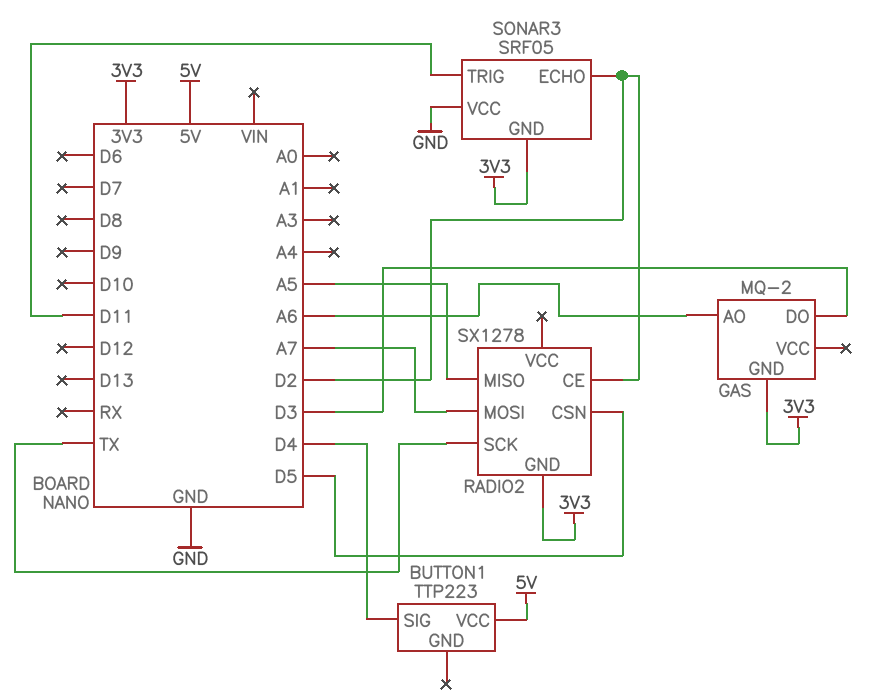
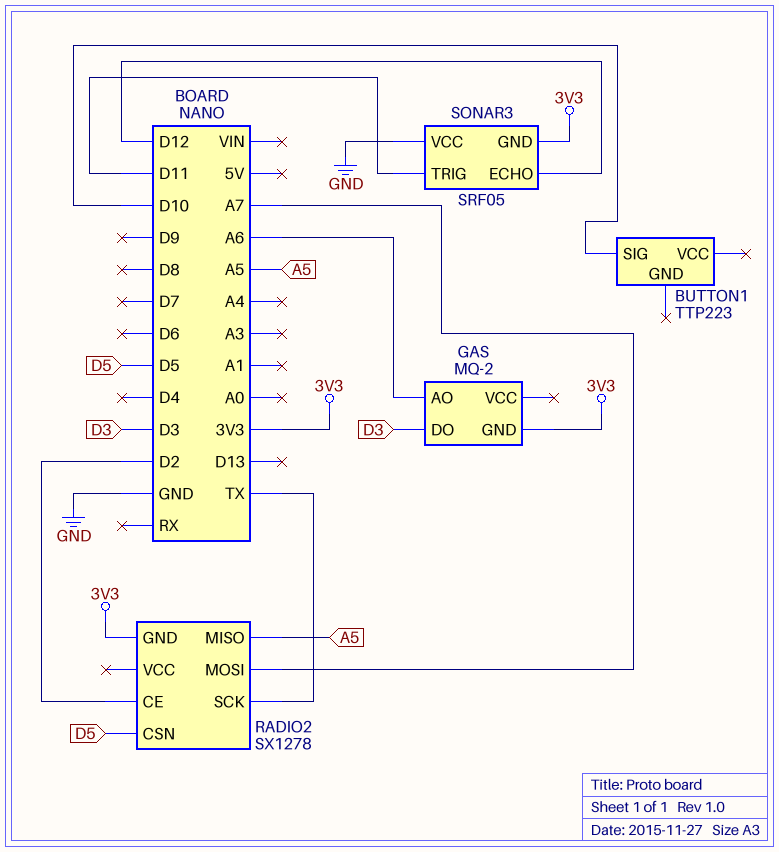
BUTTON1 pin SIG: D4 -> D10
BUTTON1 pin VCC: 5V -> none
SONAR3 pin ECHO: D2 -> D12

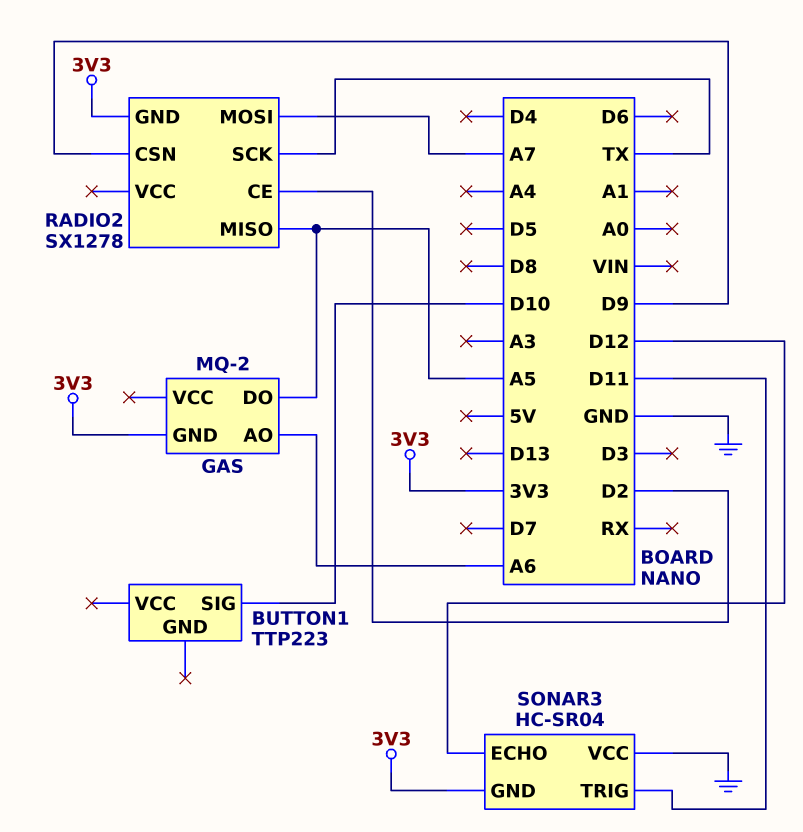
GAS pin DO: D3 -> A5
RADIO2 pin CSN: D5 -> D9
SONAR3: SRF05 -> HC-SR04

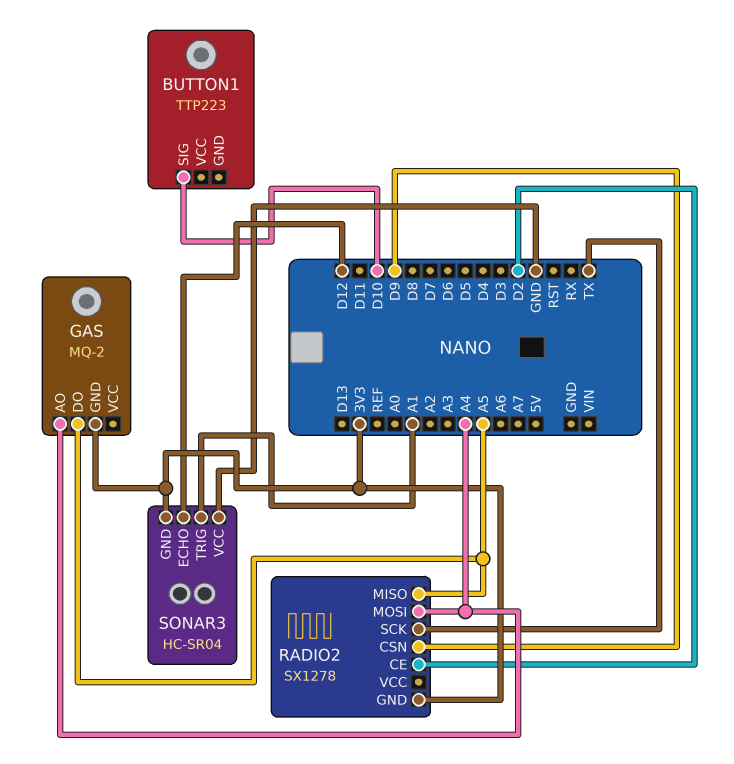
GAS pin AO: A6 -> A4
RADIO2 pin MOSI: A7 -> A4
SONAR3 pin TRIG: D11 -> A1

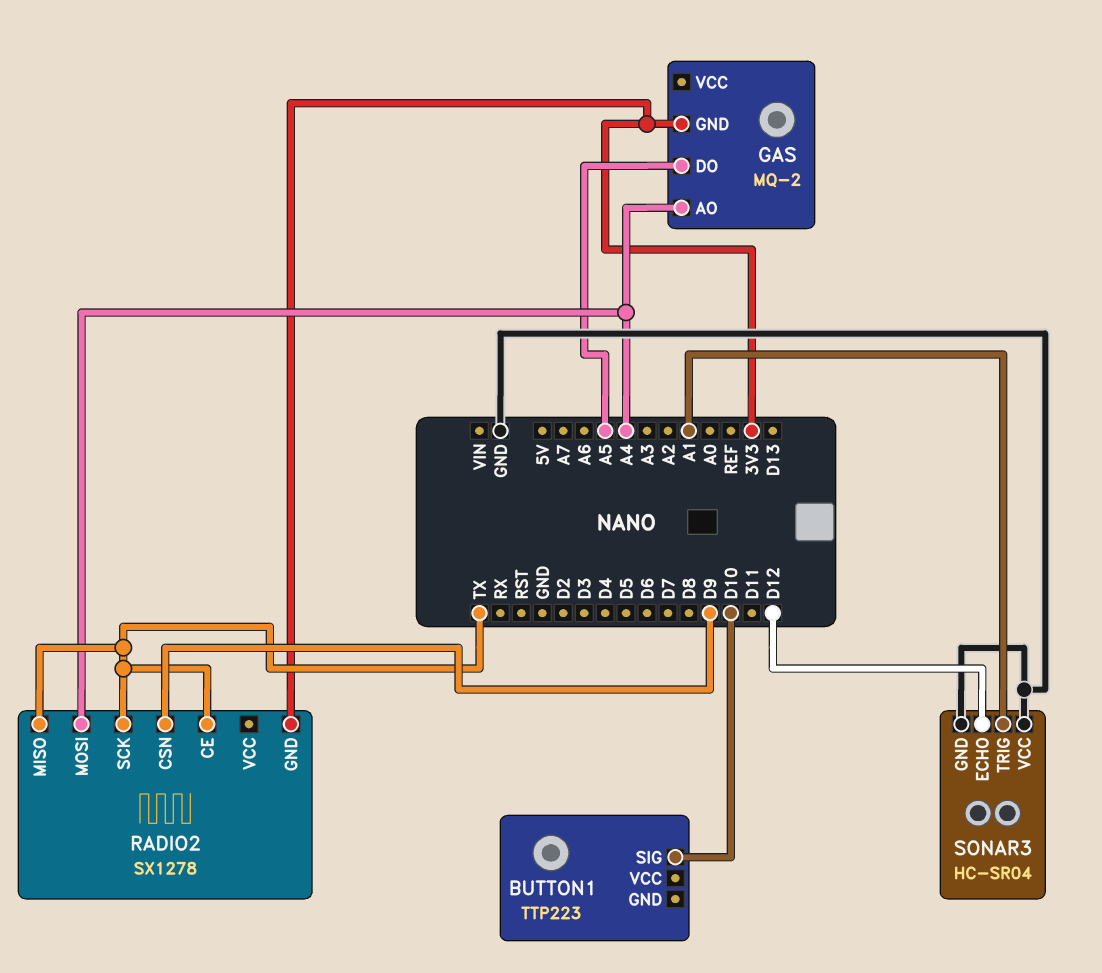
RADIO2 pin CE: D2 -> TX
RADIO2 pin MISO: A5 -> TX
SONAR3 pin GND: 3V3 -> GND

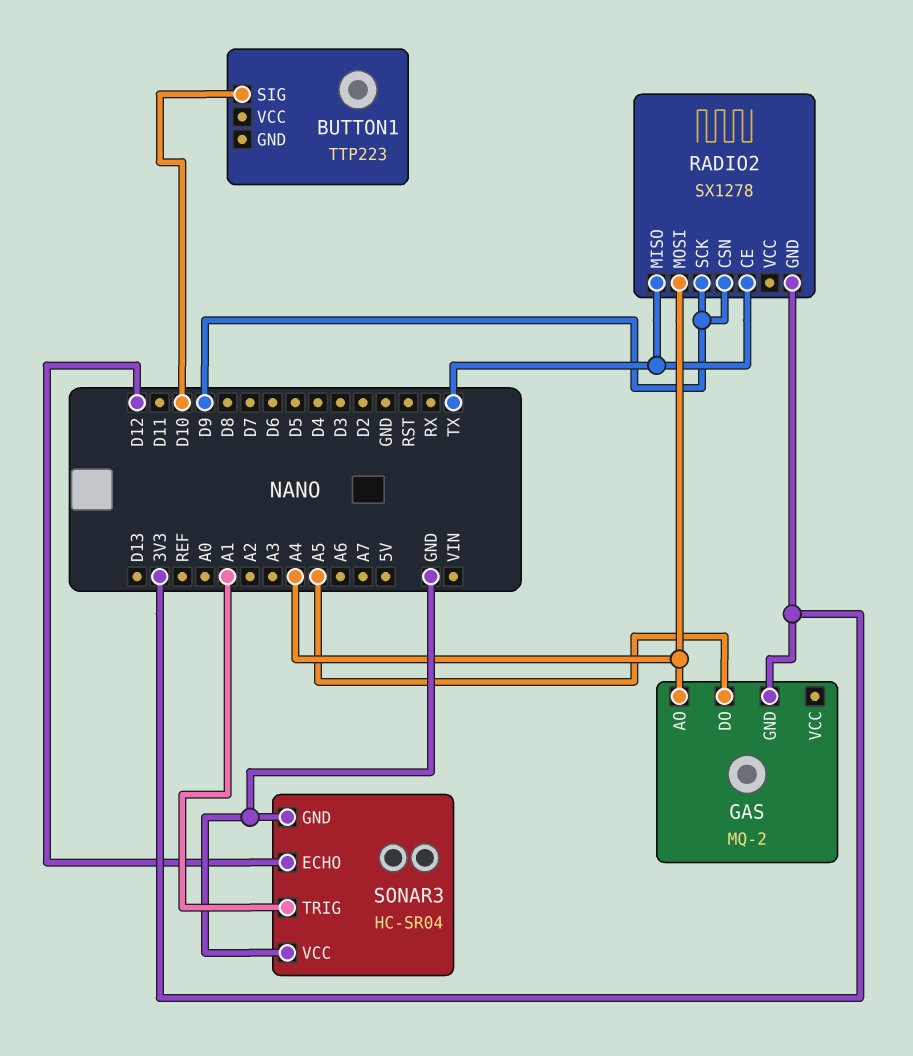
RADIO2 pin SCK: TX -> D9

